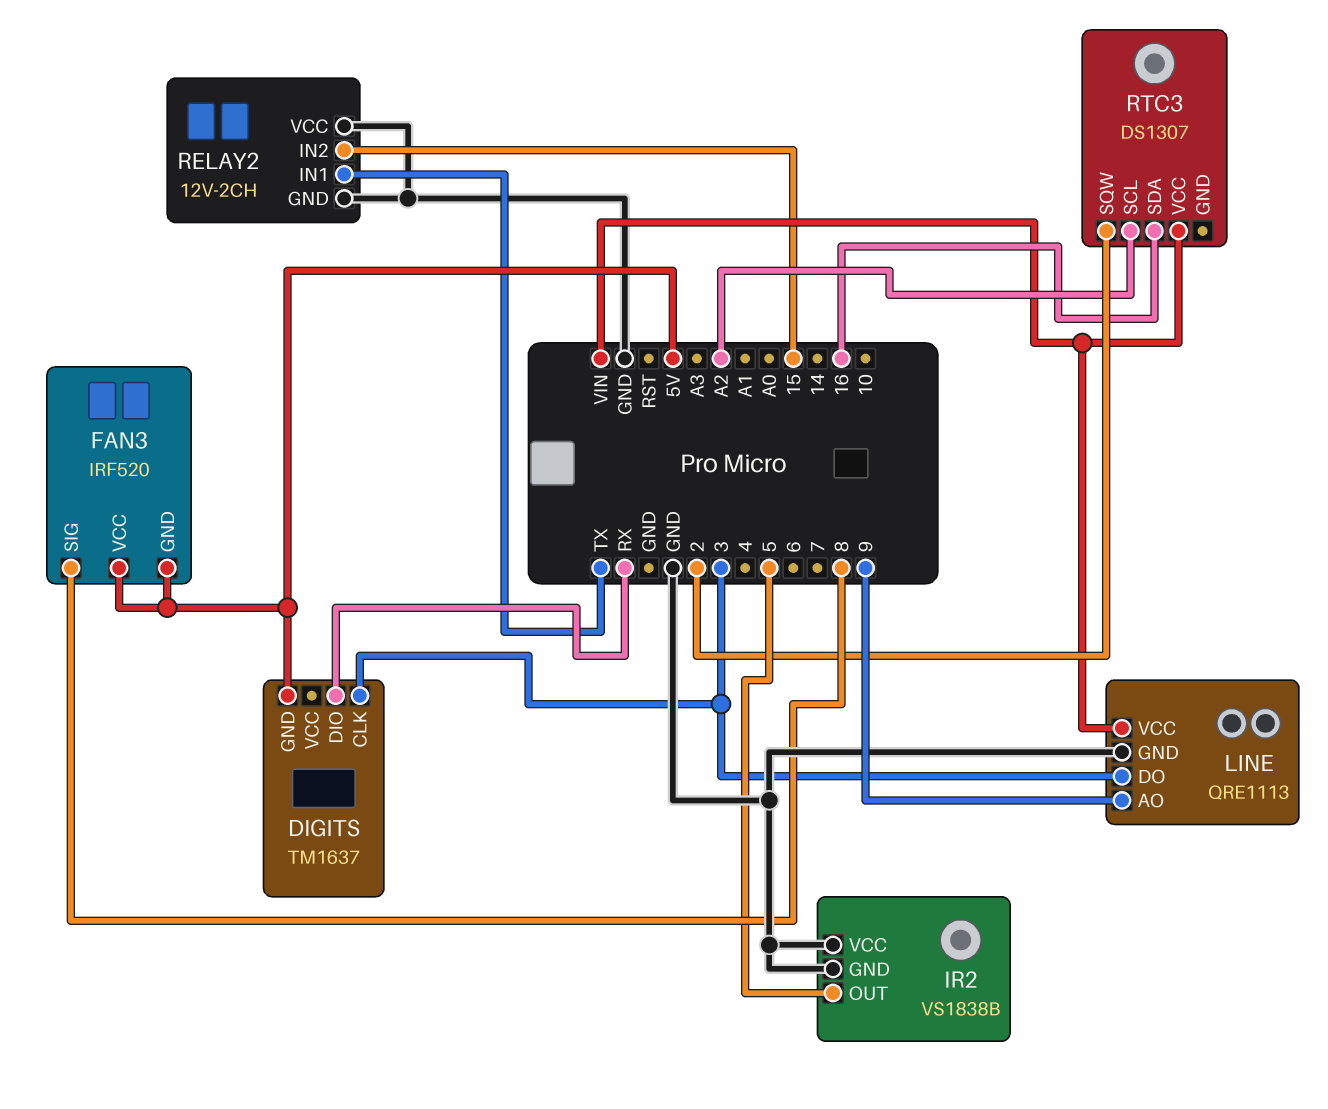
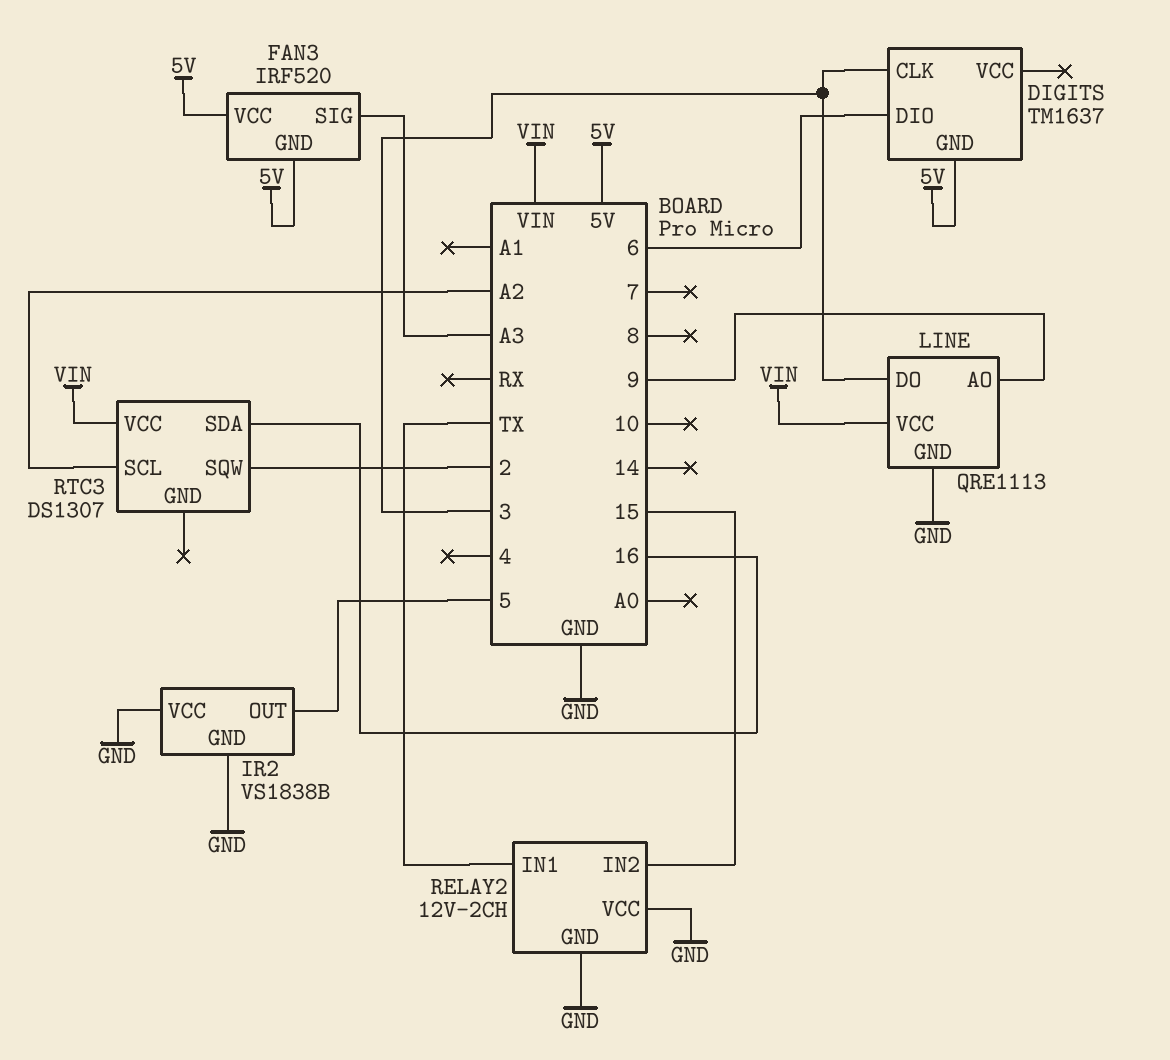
DIGITS pin DIO: RX -> 6
FAN3 pin SIG: 8 -> A3

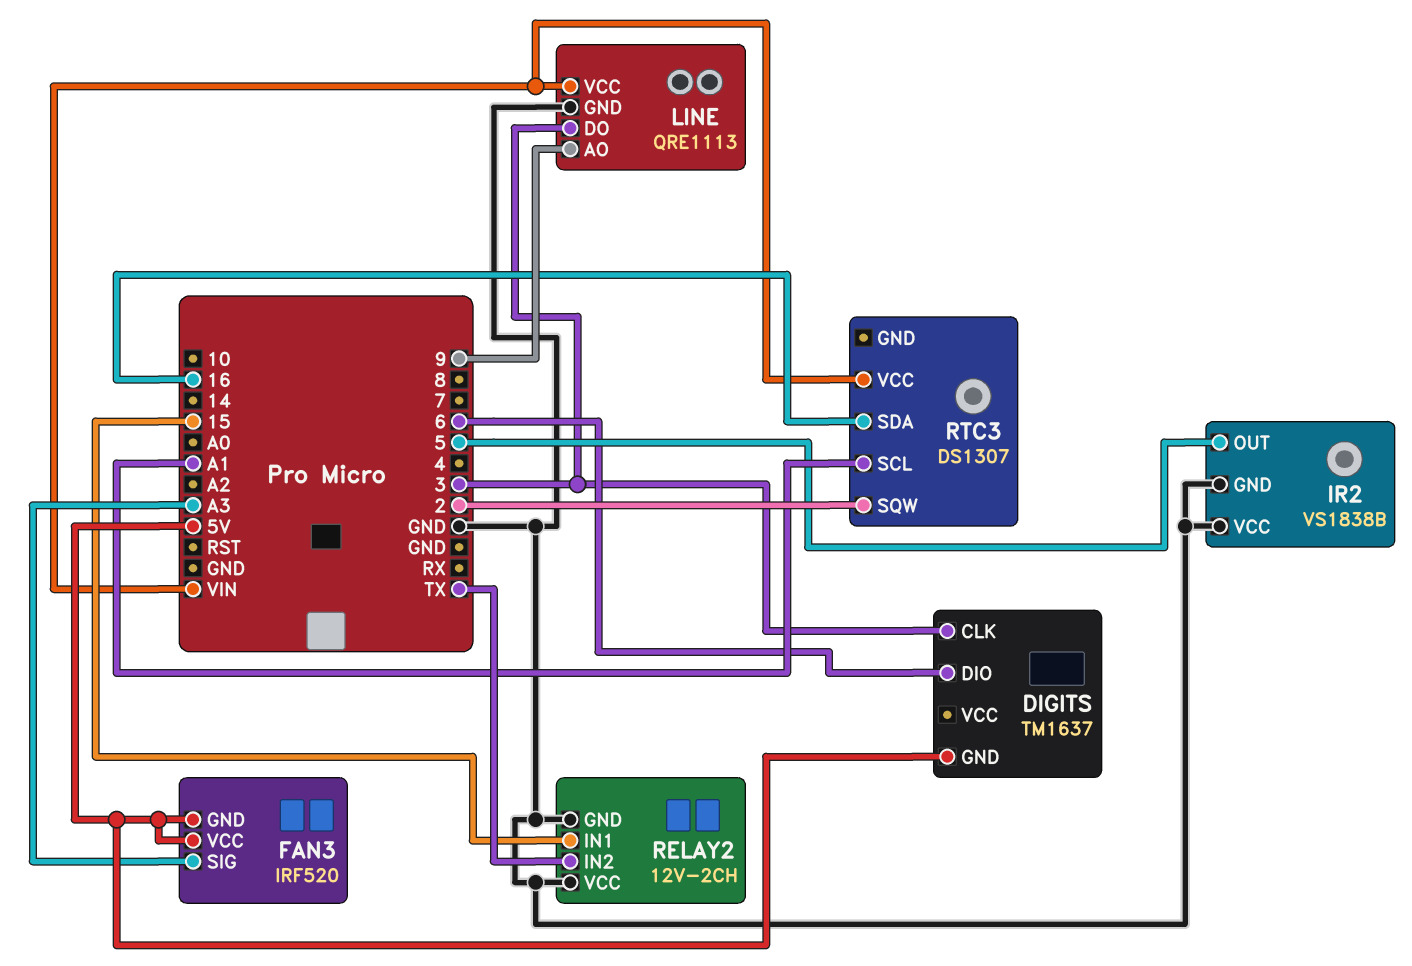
RELAY2 pin IN1: TX -> 15
RELAY2 pin IN2: 15 -> TX
RTC3 pin SCL: A2 -> A1

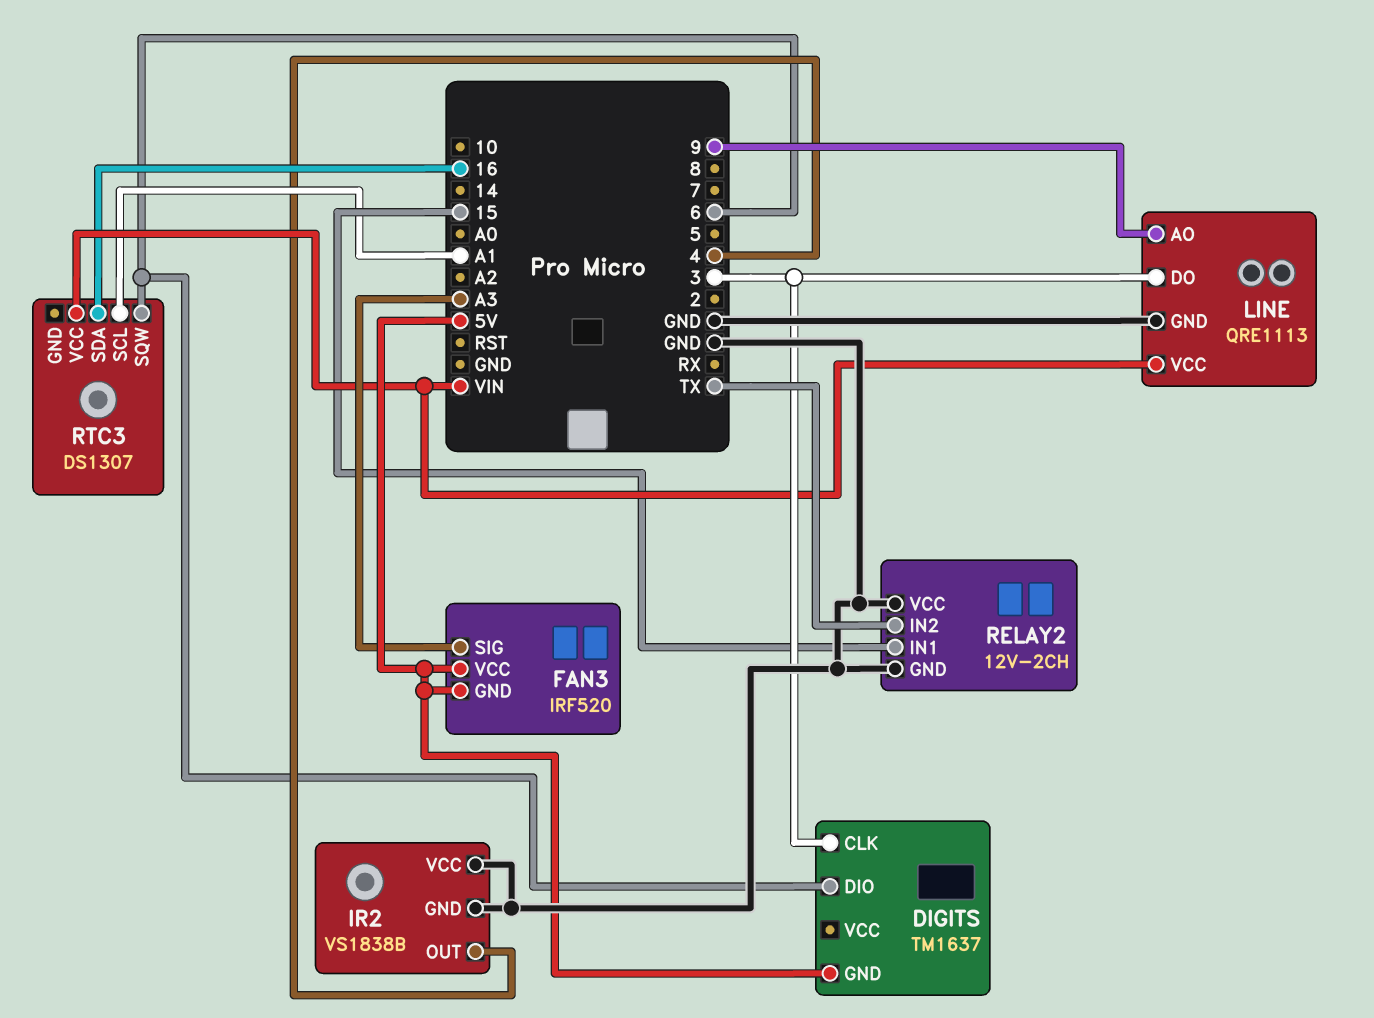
IR2 pin OUT: 5 -> 4
RTC3 pin SQW: 2 -> 6

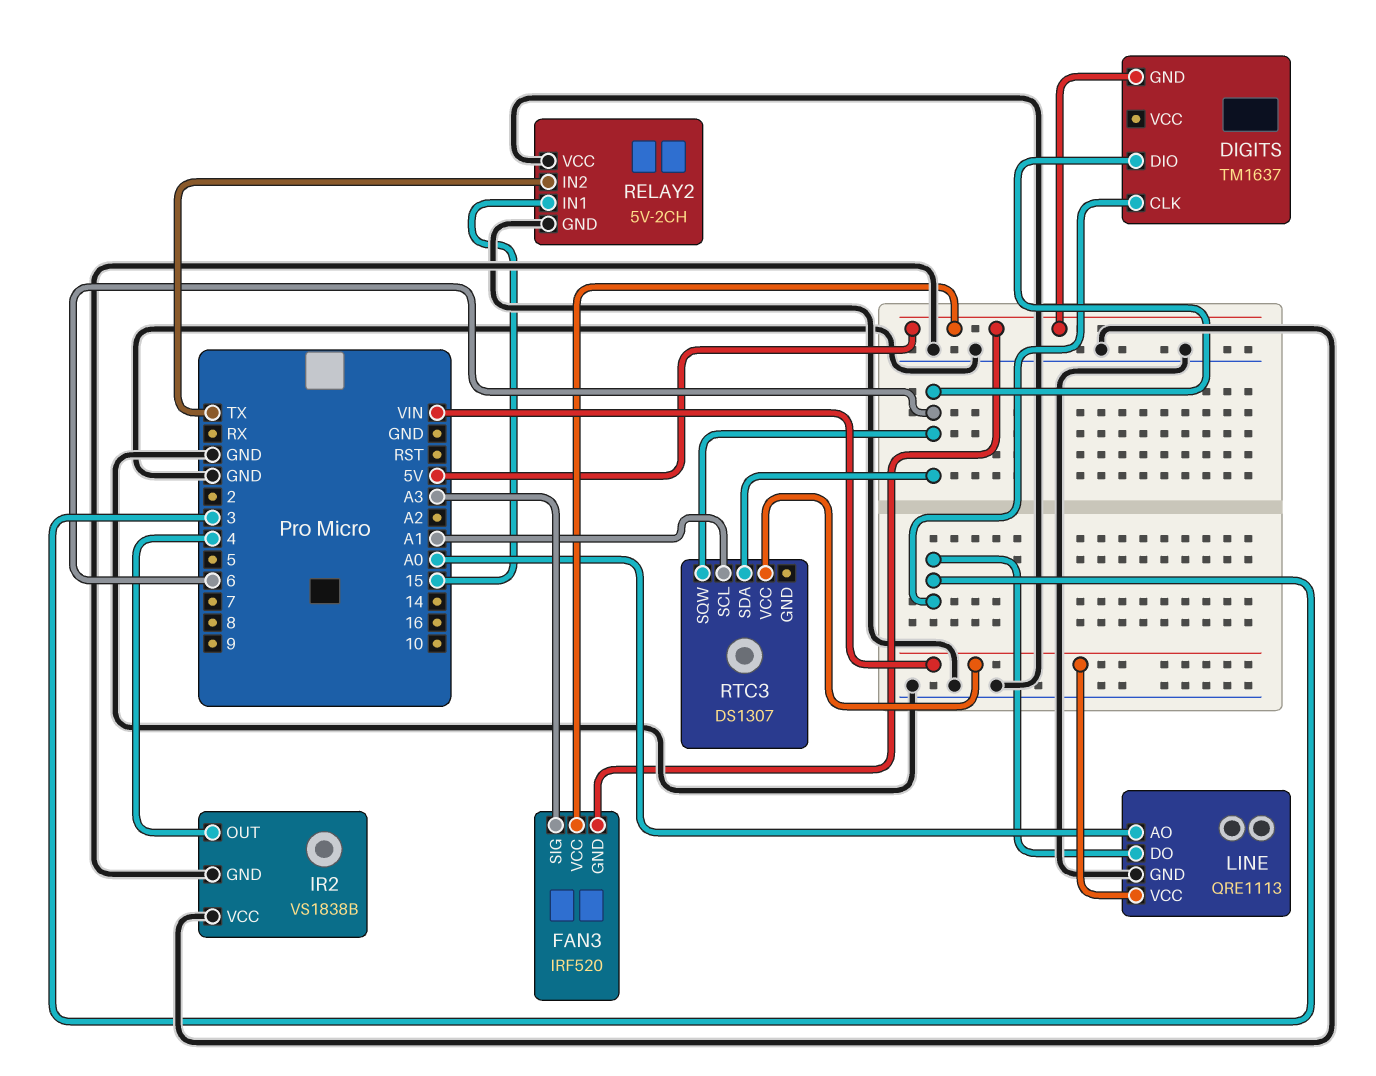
LINE pin AO: 9 -> A0
RELAY2: 12V-2CH -> 5V-2CH
RTC3 pin SDA: 16 -> 6

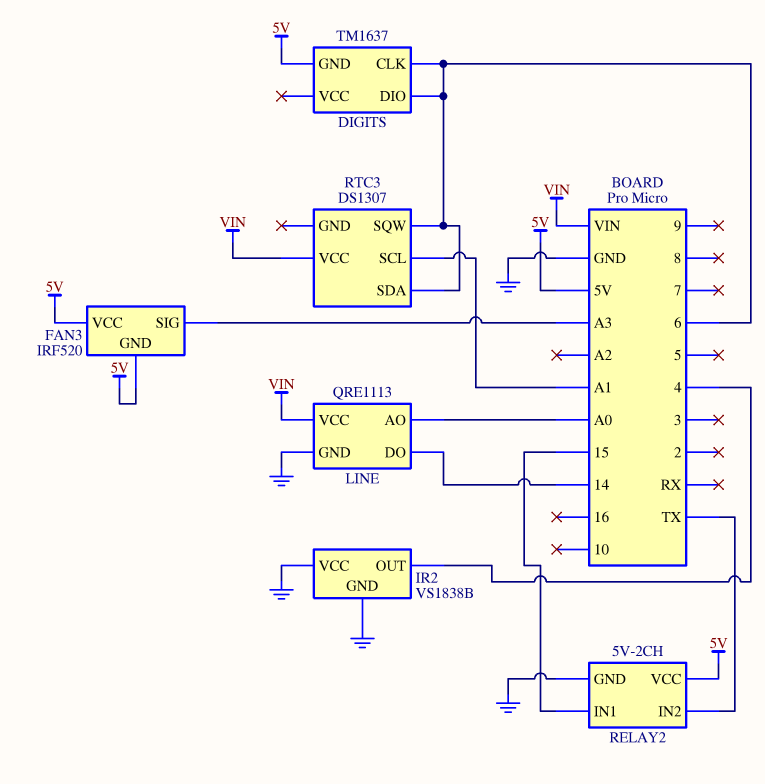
DIGITS pin CLK: 3 -> 6
LINE pin DO: 3 -> 14
RELAY2 pin VCC: GND -> 5V

